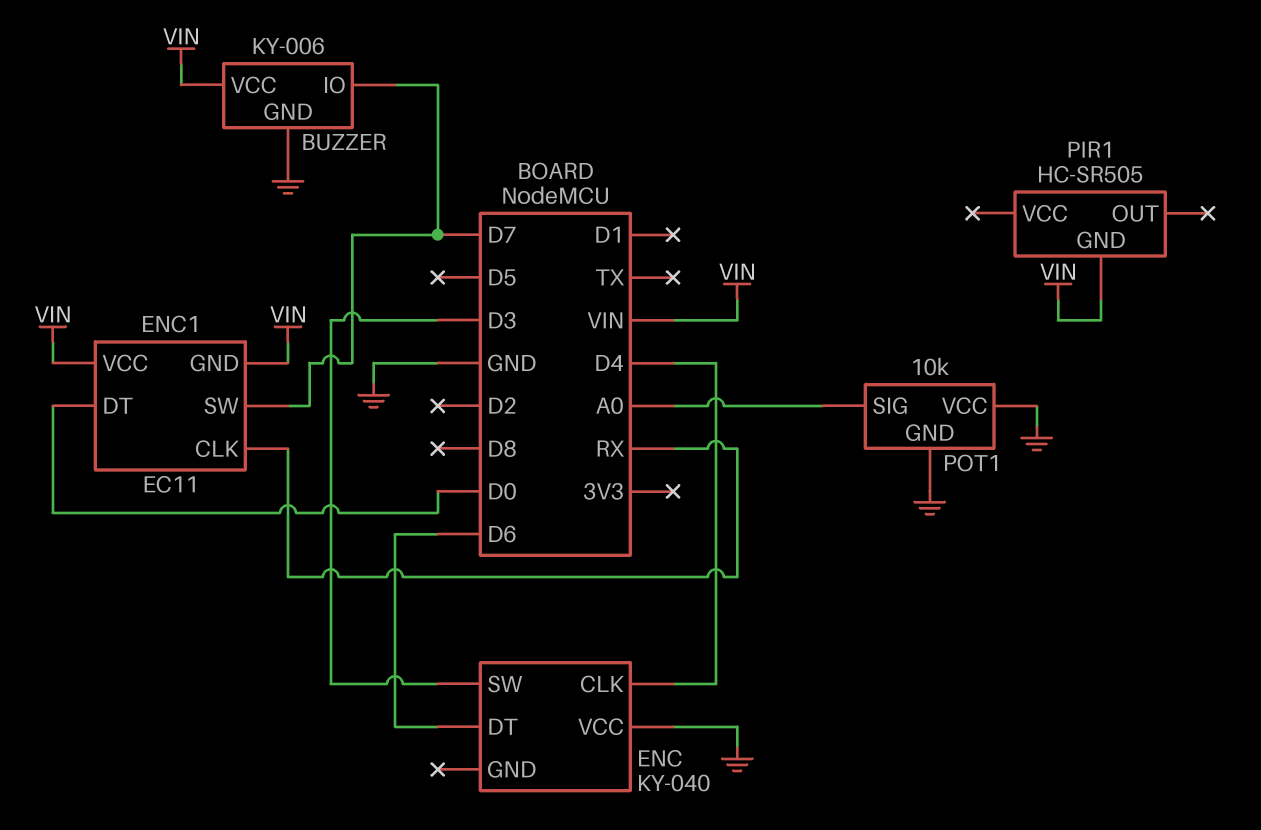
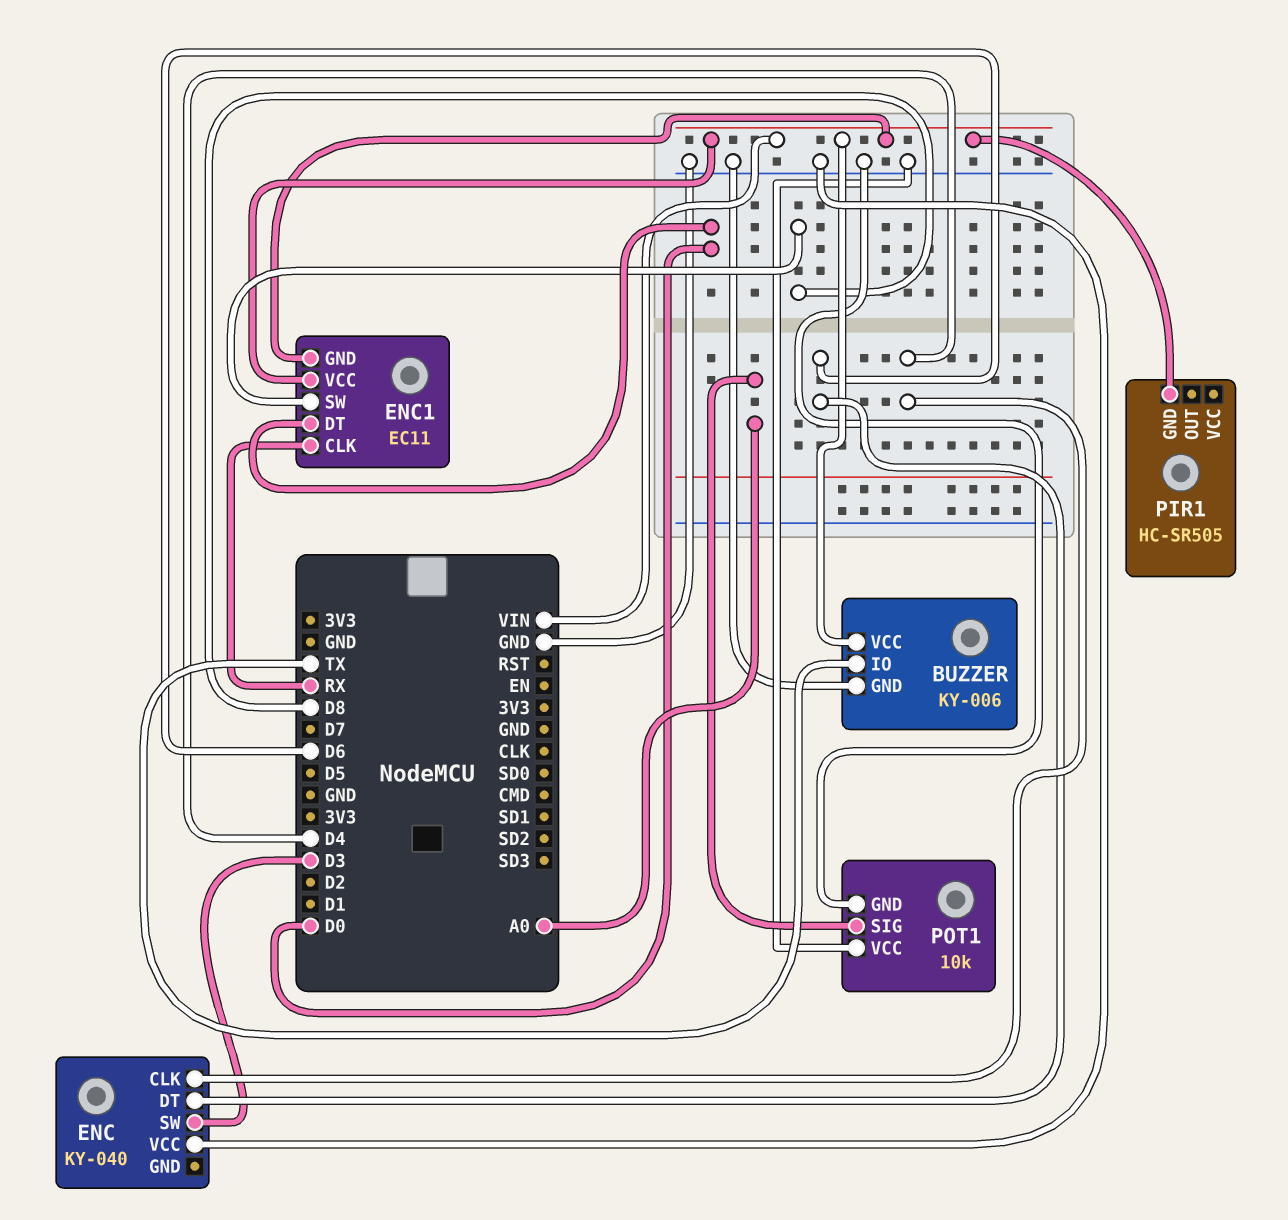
BUZZER pin IO: D7 -> TX
ENC1 pin SW: D7 -> D8

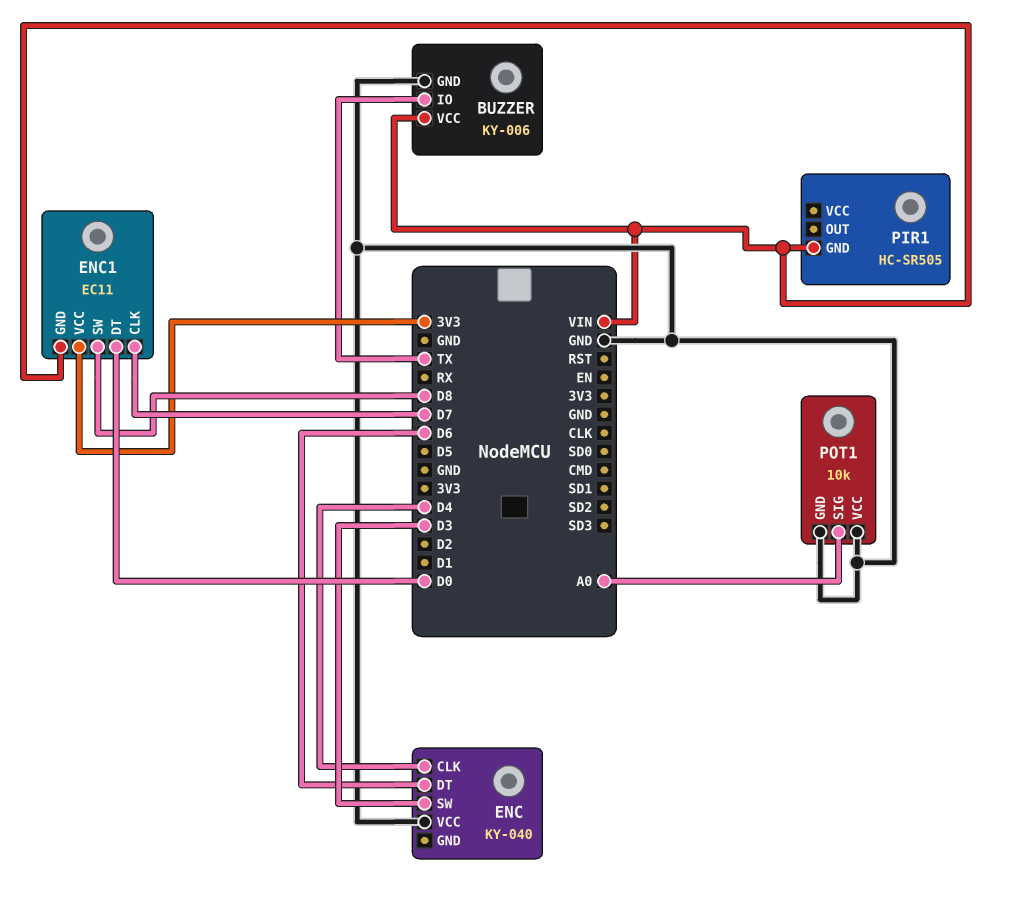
ENC1 pin CLK: RX -> D7
ENC1 pin VCC: VIN -> 3V3

